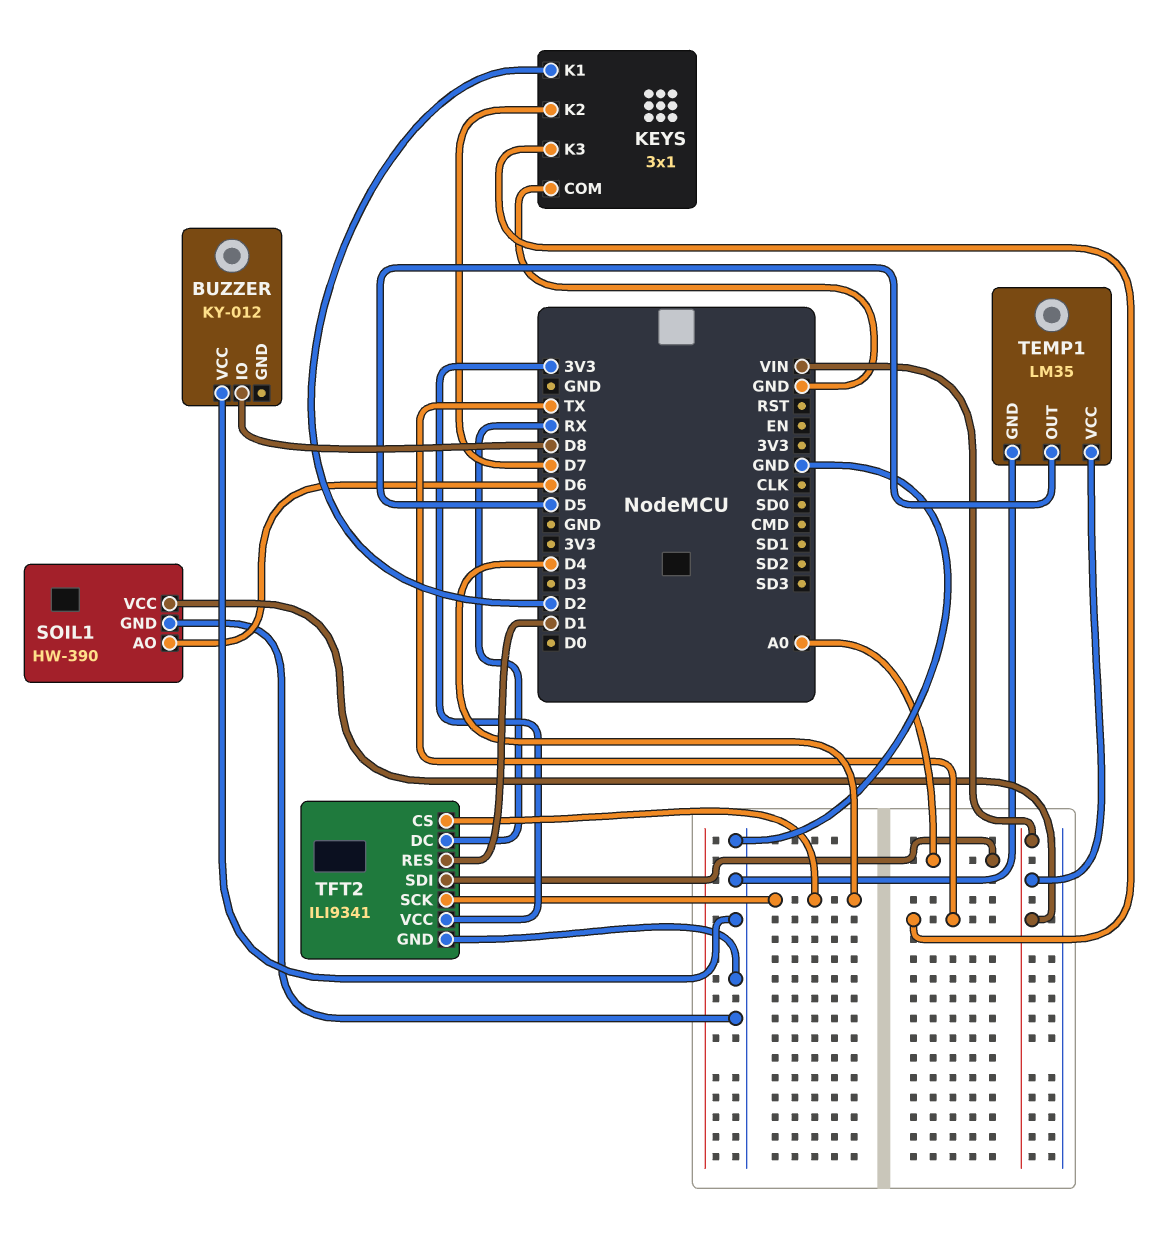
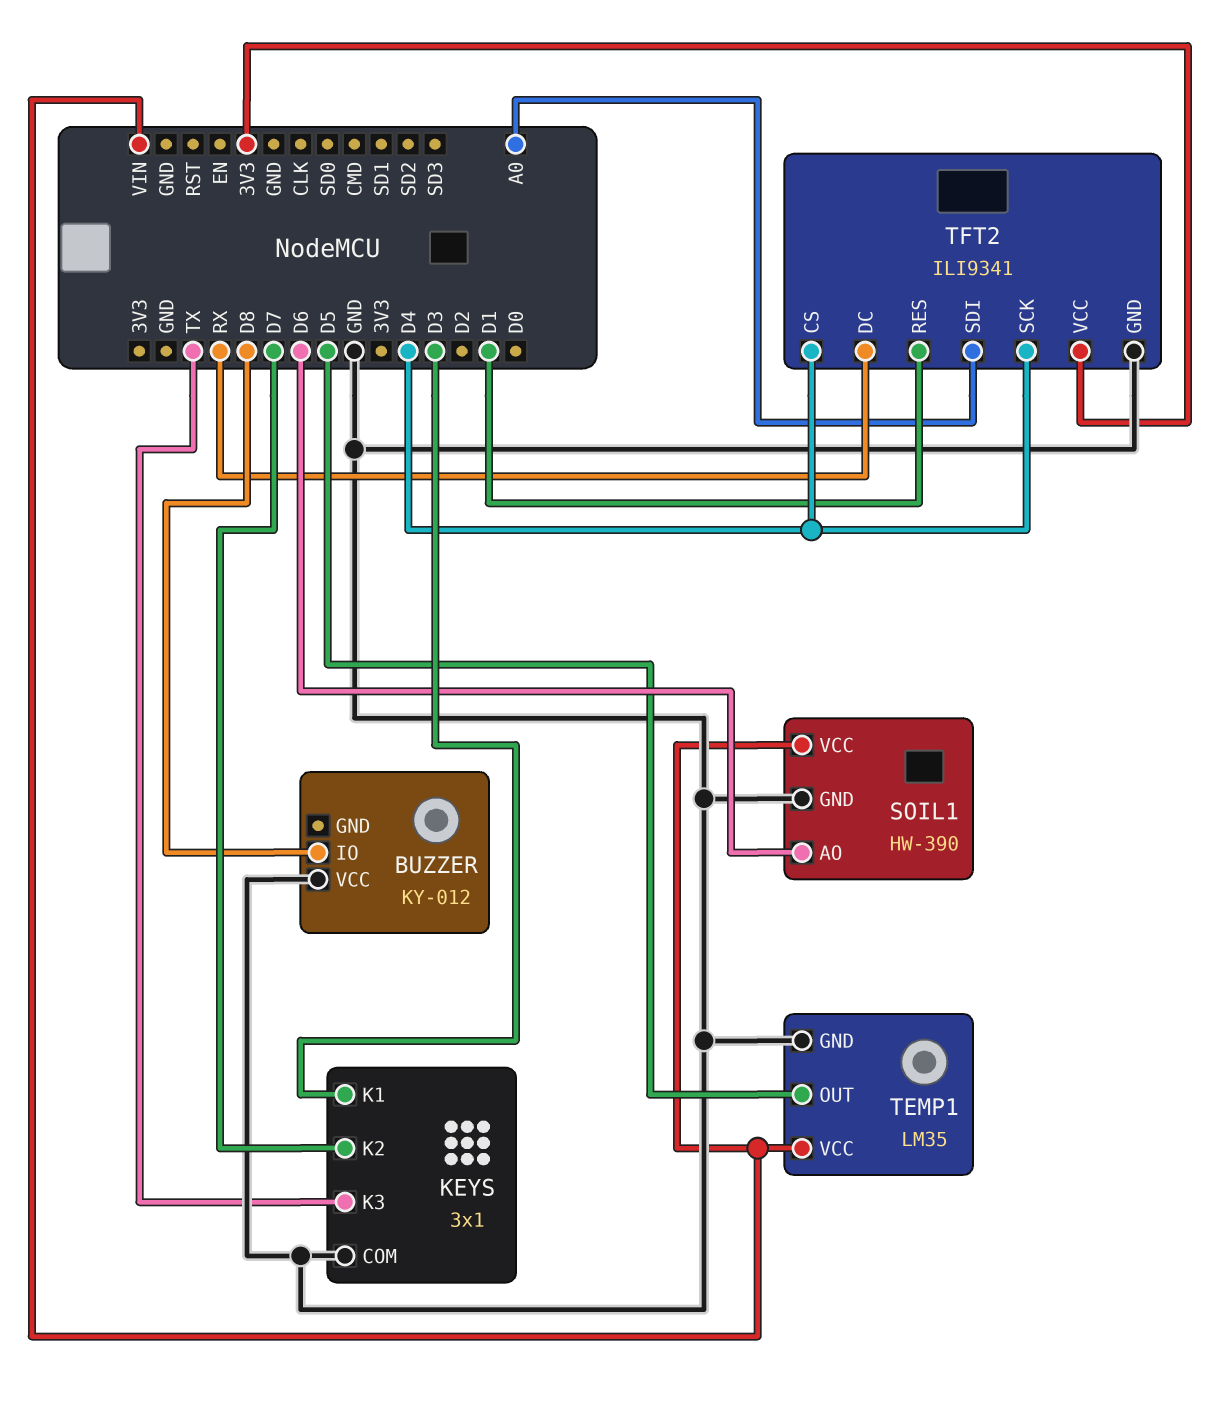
KEYS pin K1: D2 -> D3

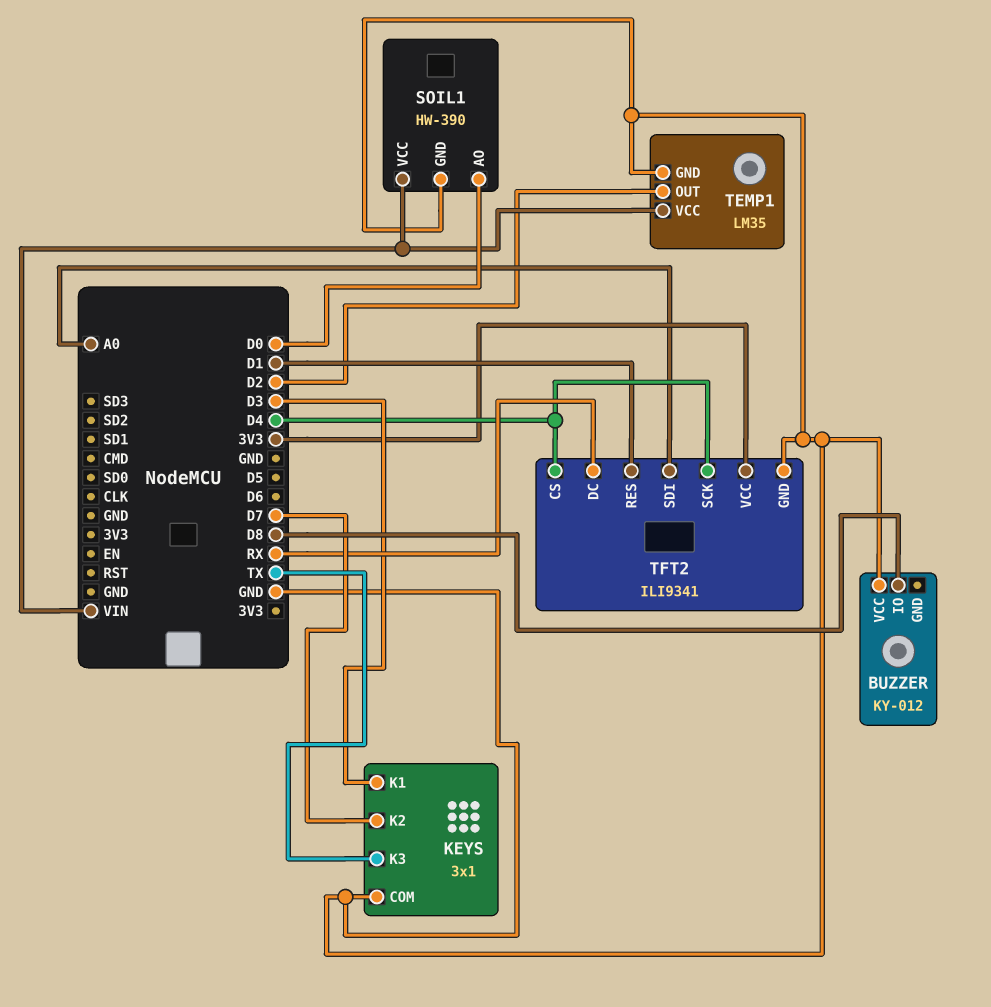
SOIL1 pin AO: D6 -> D0
TEMP1 pin OUT: D5 -> D2

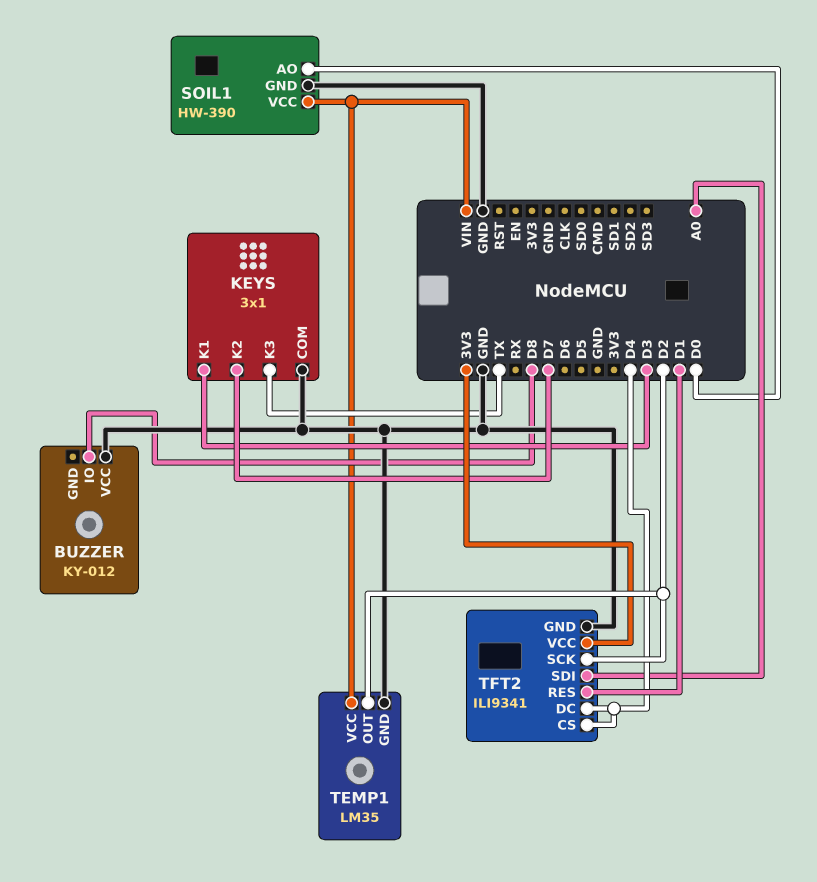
TFT2 pin DC: RX -> D4
TFT2 pin SCK: D4 -> D2

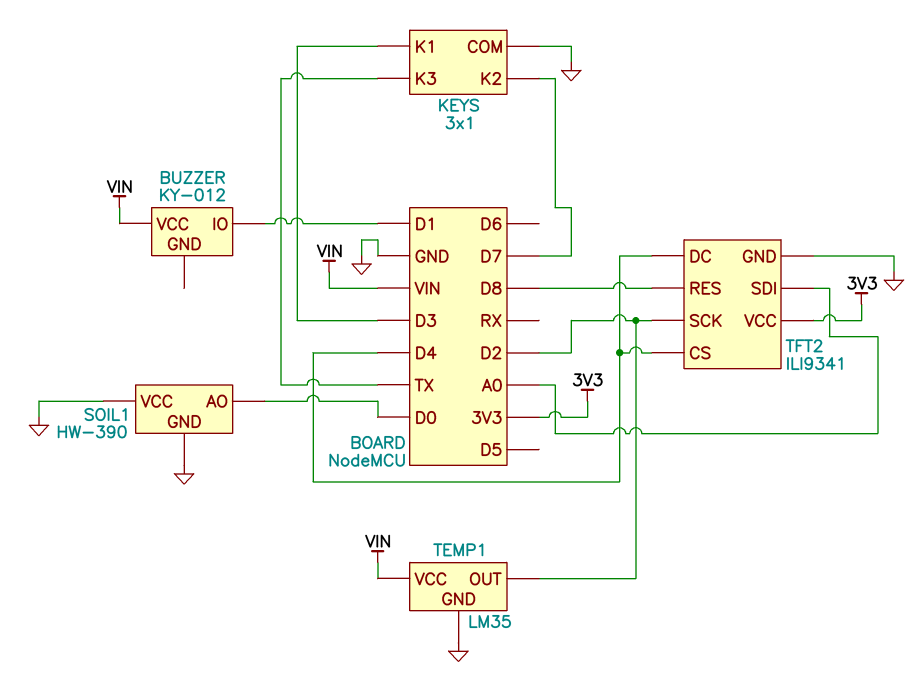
BUZZER pin IO: D8 -> D1
BUZZER pin VCC: GND -> VIN
SOIL1 pin VCC: VIN -> GND
TFT2 pin RES: D1 -> D8

